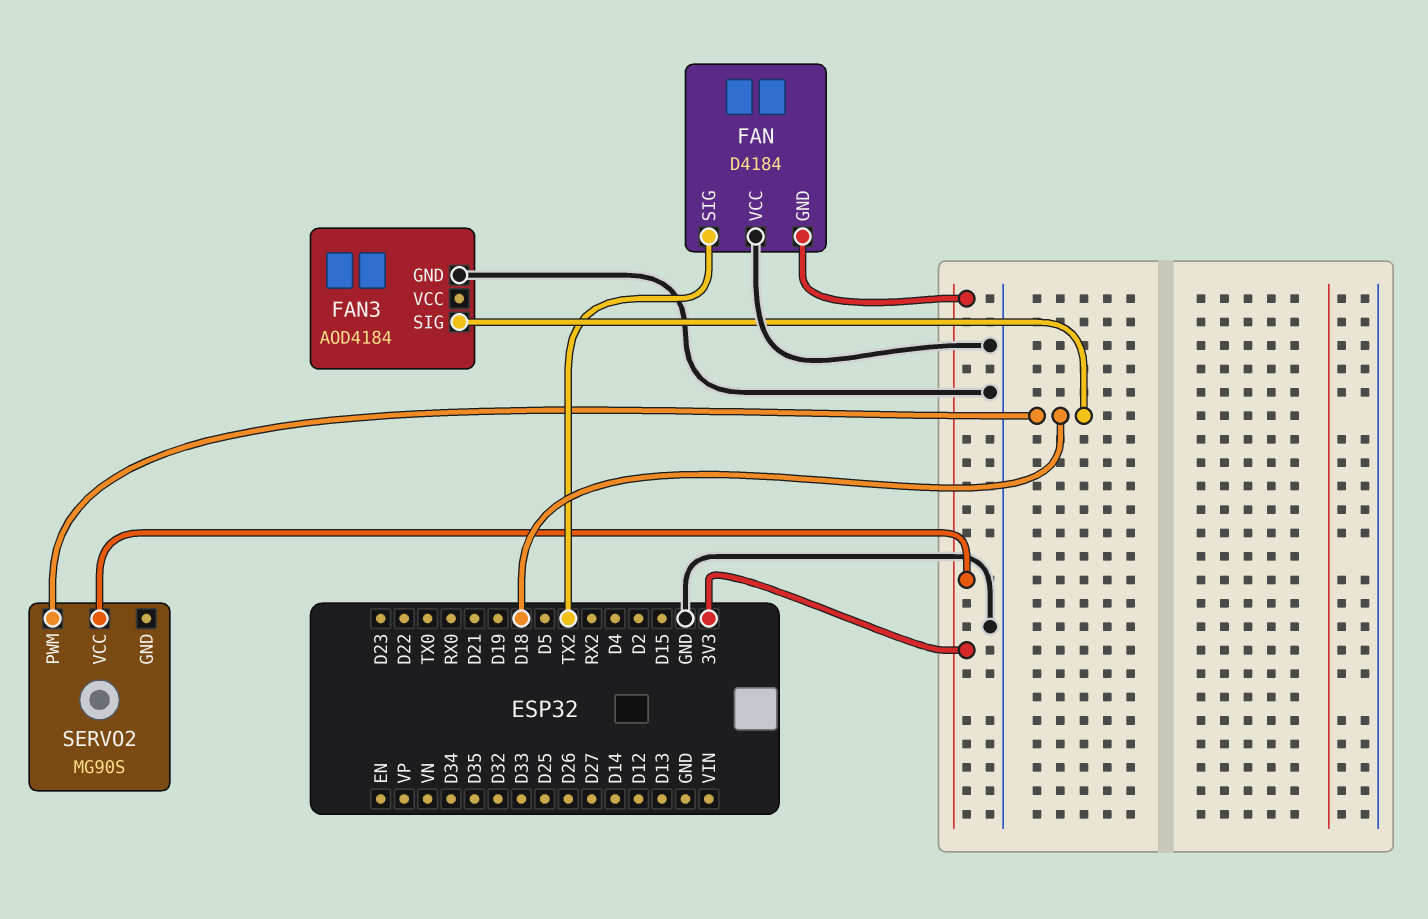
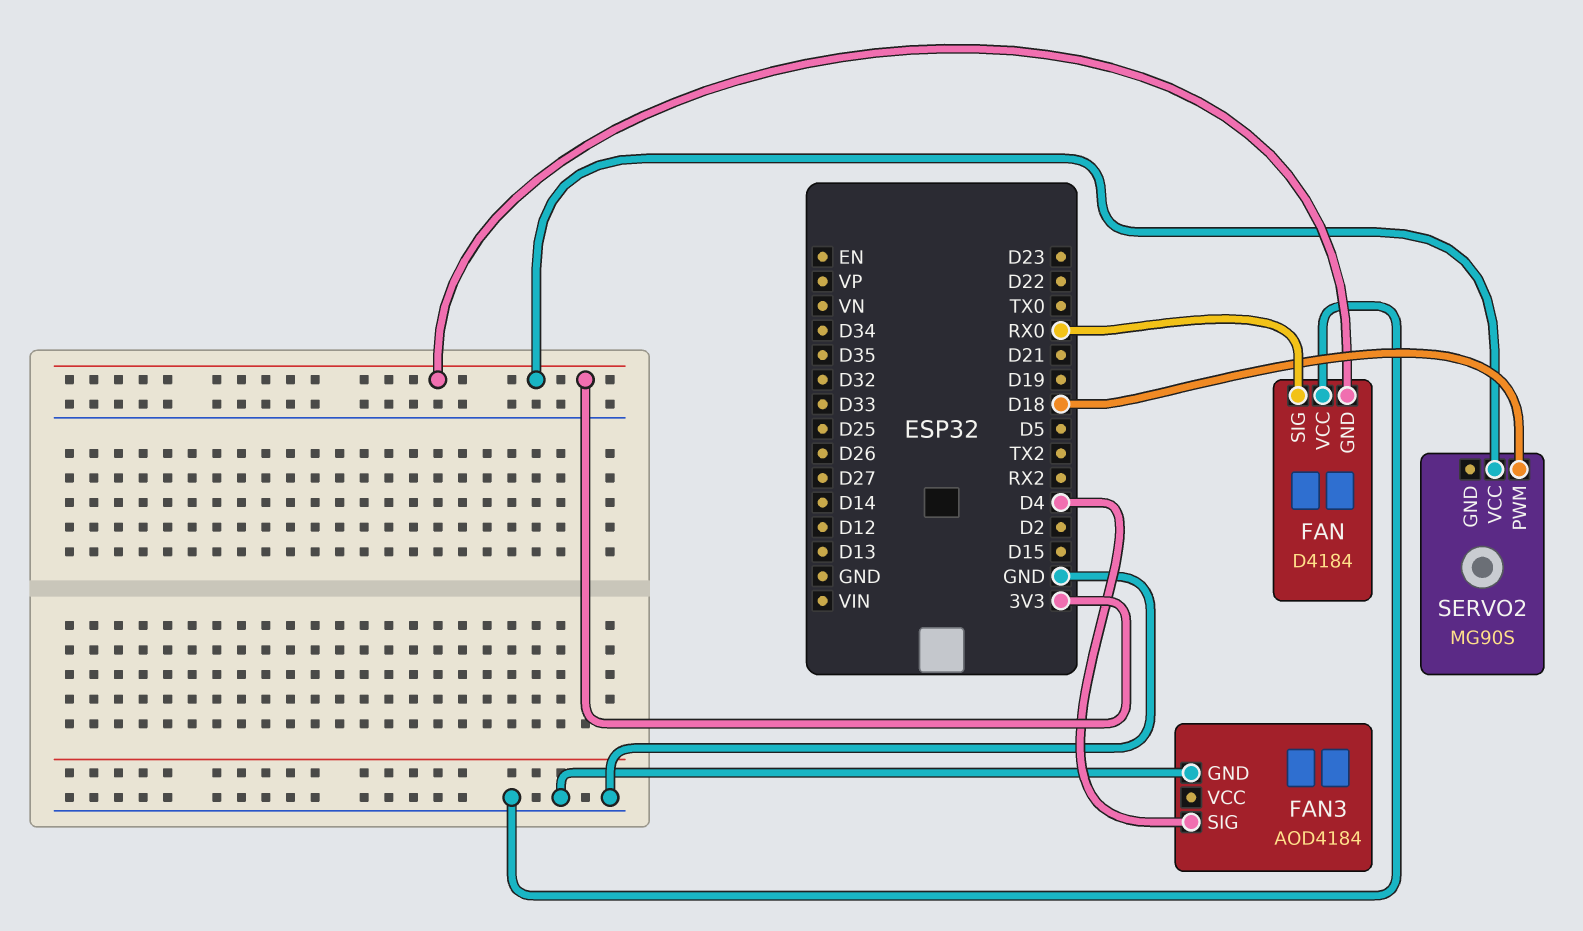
FAN pin SIG: TX2 -> RX0
FAN3 pin SIG: D18 -> D4

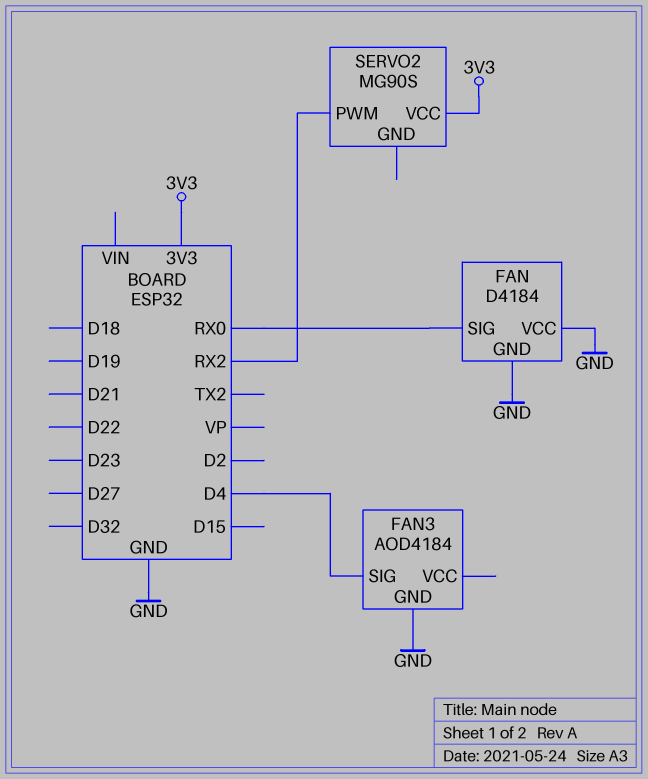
FAN pin GND: 3V3 -> GND
SERVO2 pin PWM: D18 -> RX2

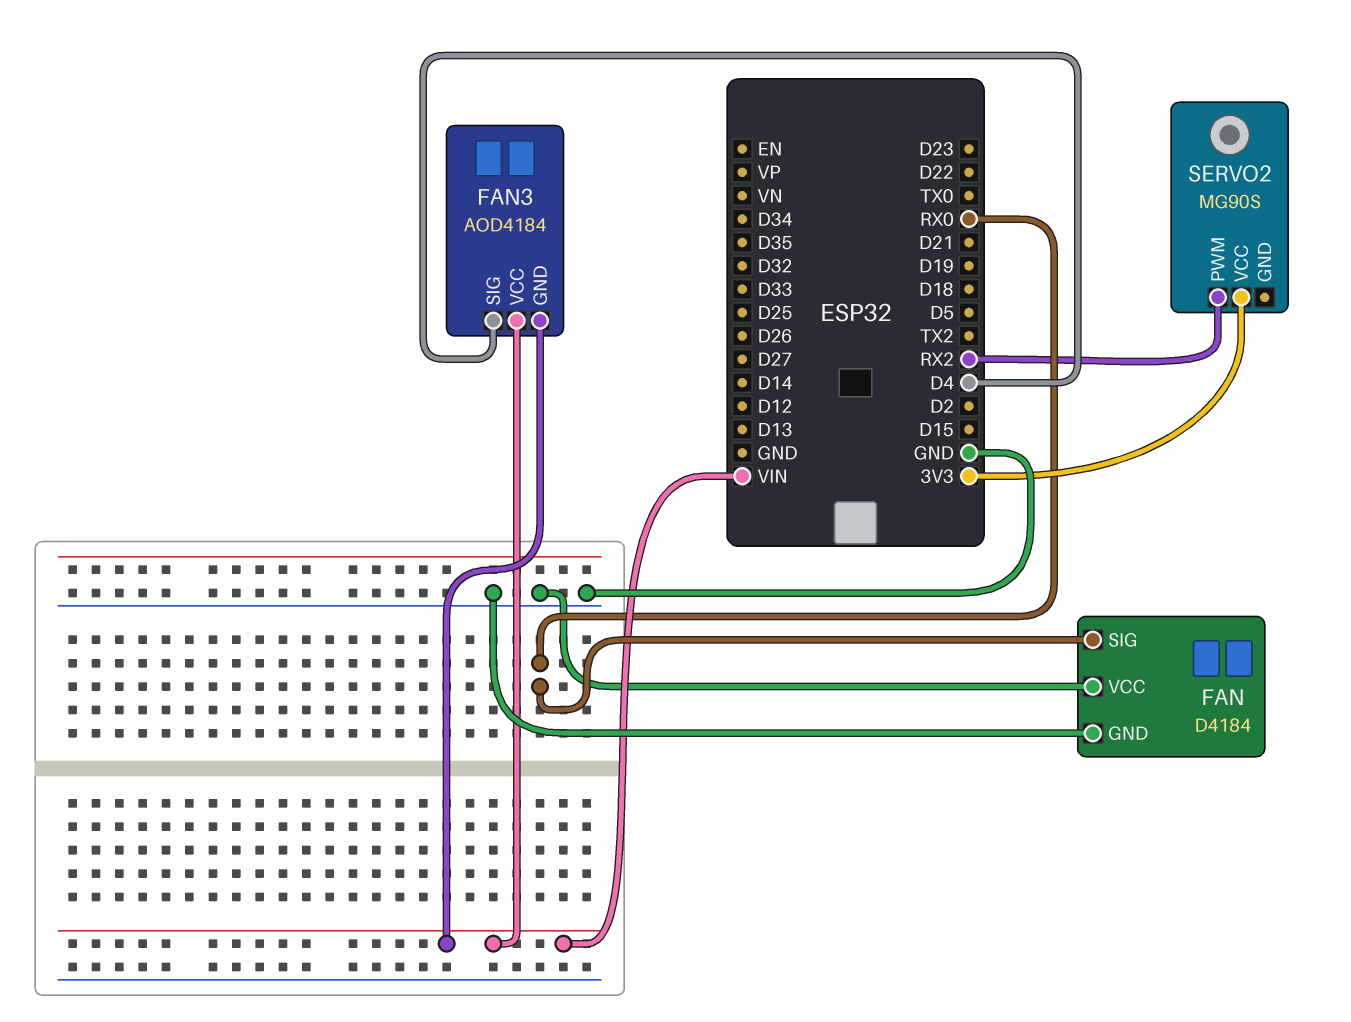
FAN3 pin GND: GND -> VIN
FAN3 pin VCC: none -> VIN

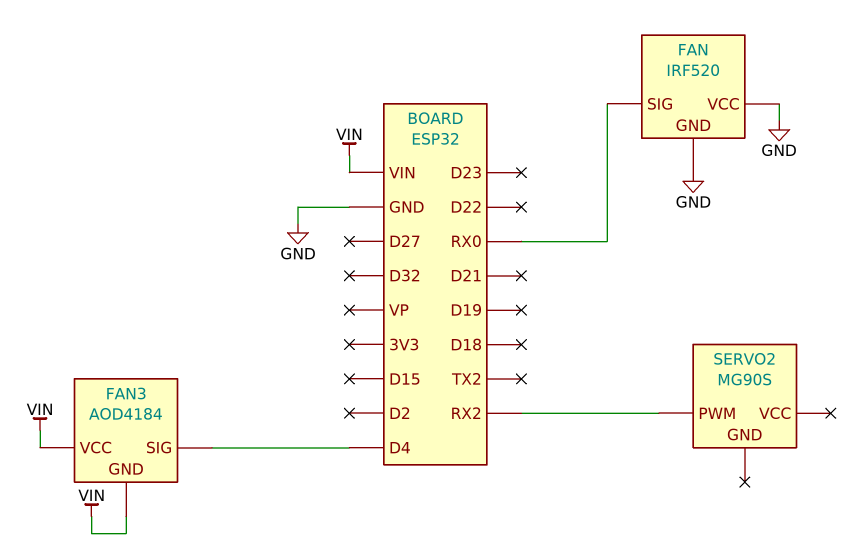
FAN: D4184 -> IRF520
SERVO2 pin VCC: 3V3 -> none

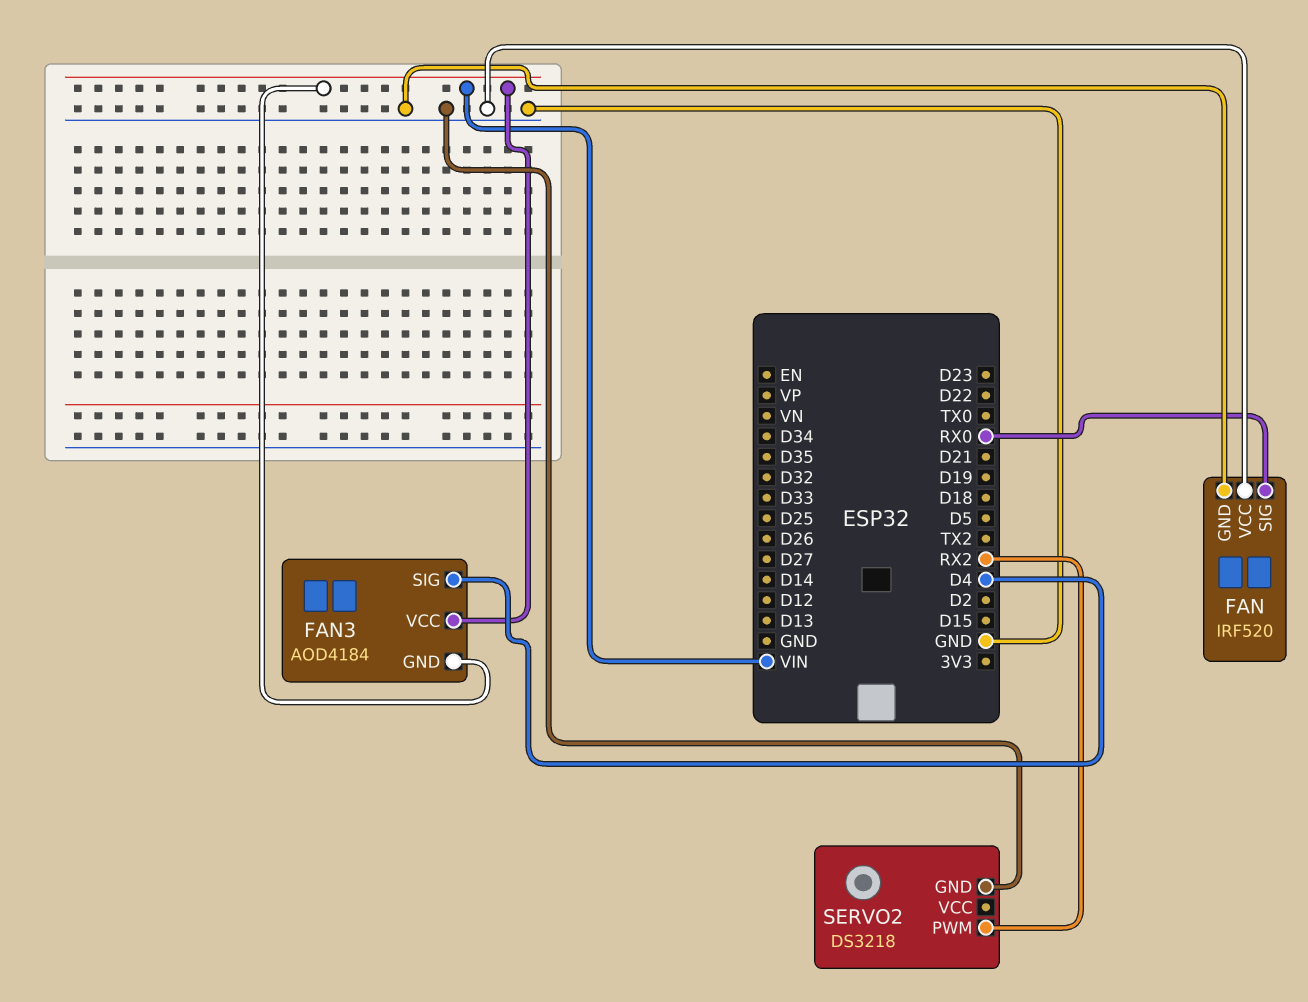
SERVO2: MG90S -> DS3218
SERVO2 pin GND: none -> GND

